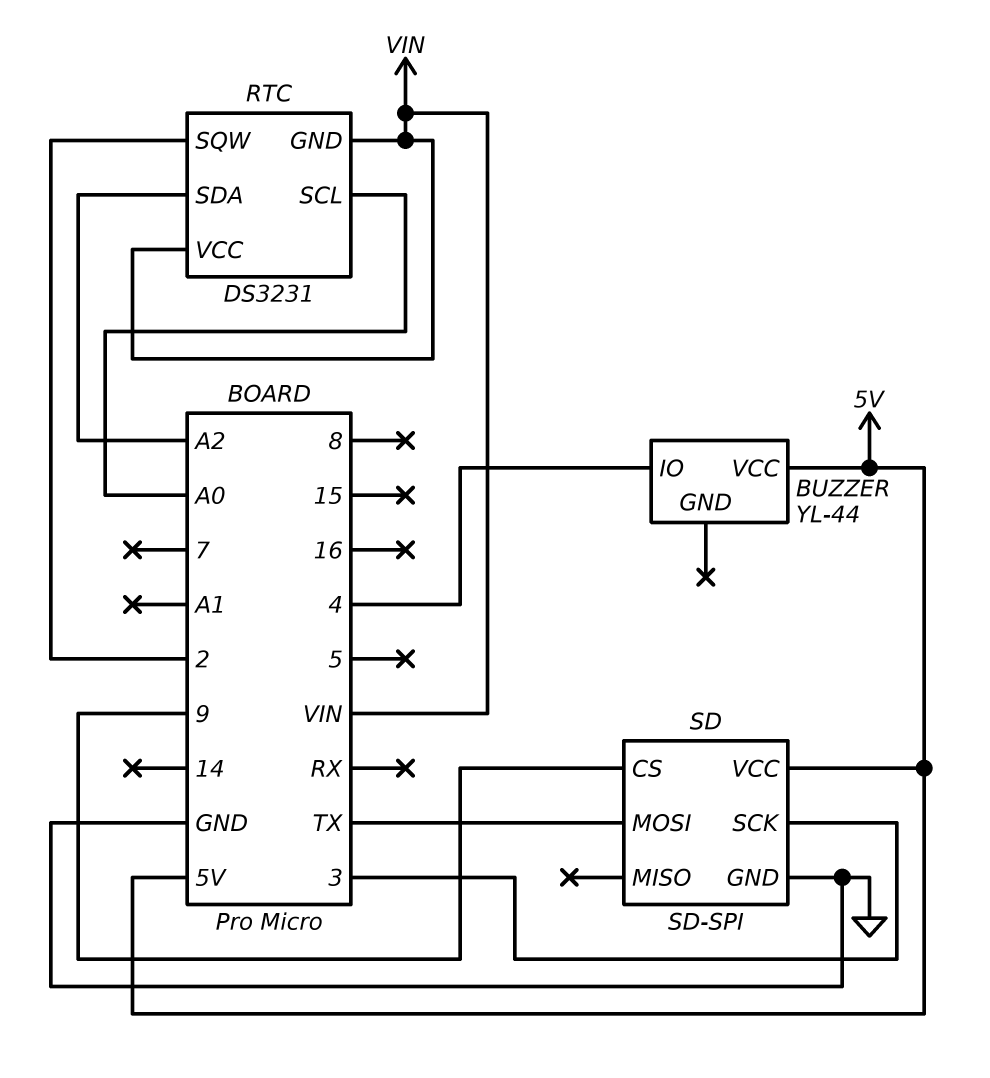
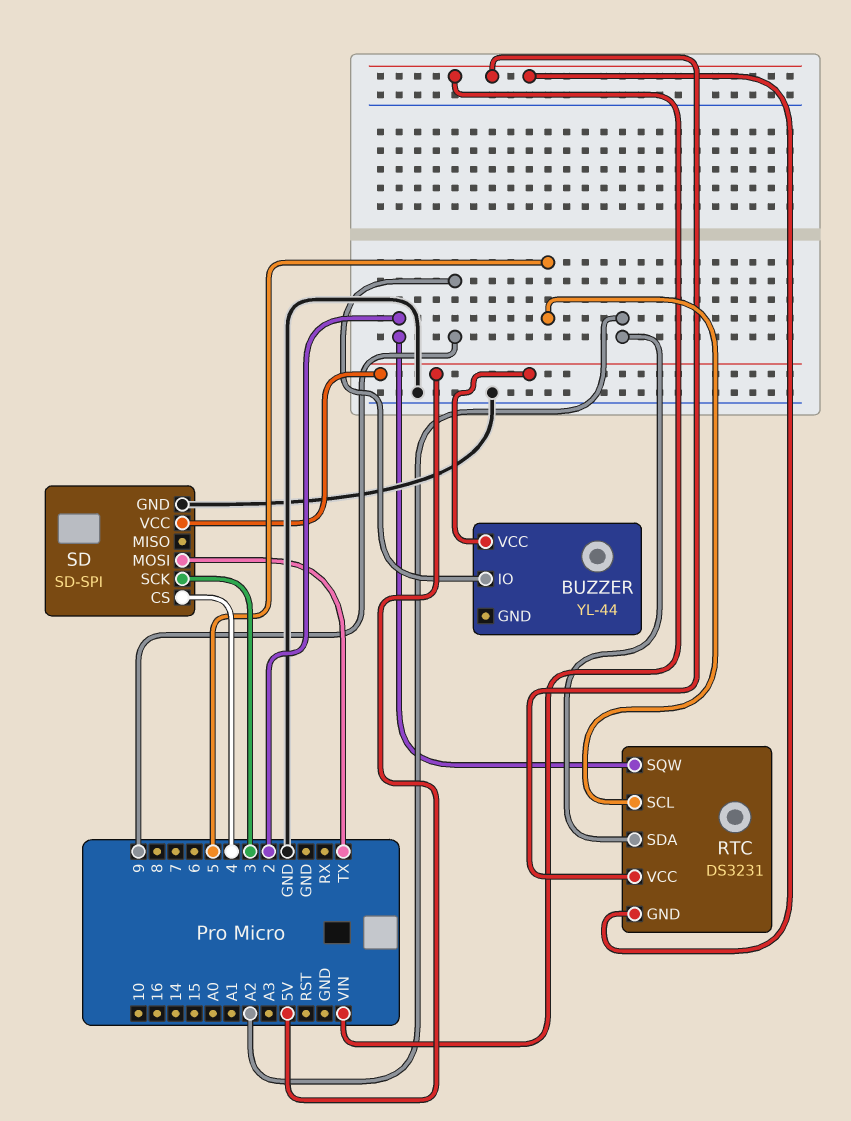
BUZZER pin IO: 4 -> 9
RTC pin SCL: A0 -> 5
SD pin CS: 9 -> 4

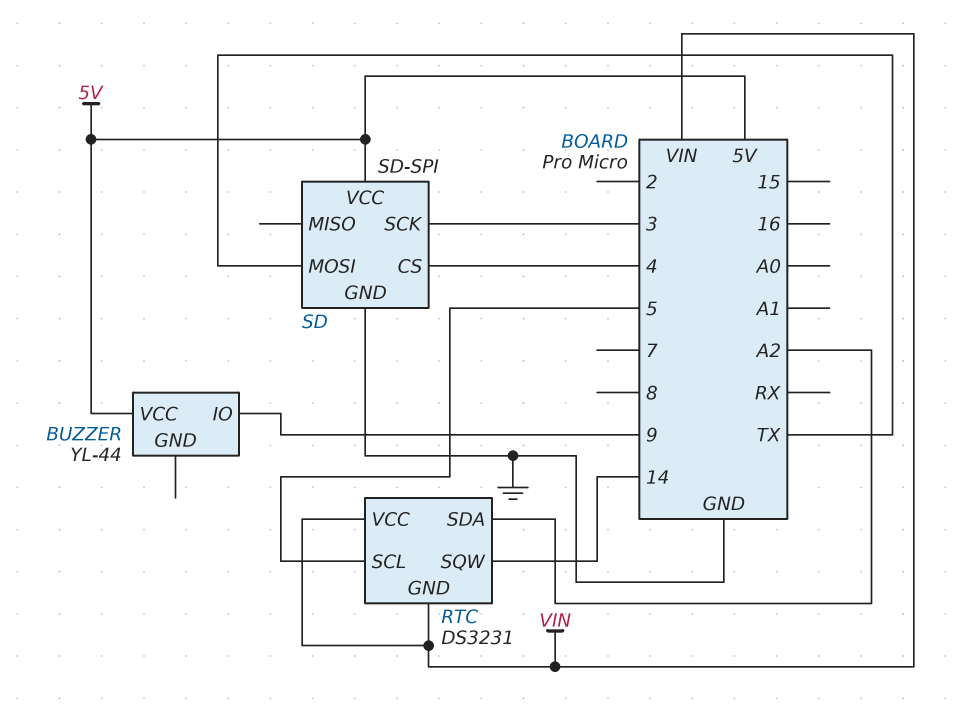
RTC pin SQW: 2 -> 14

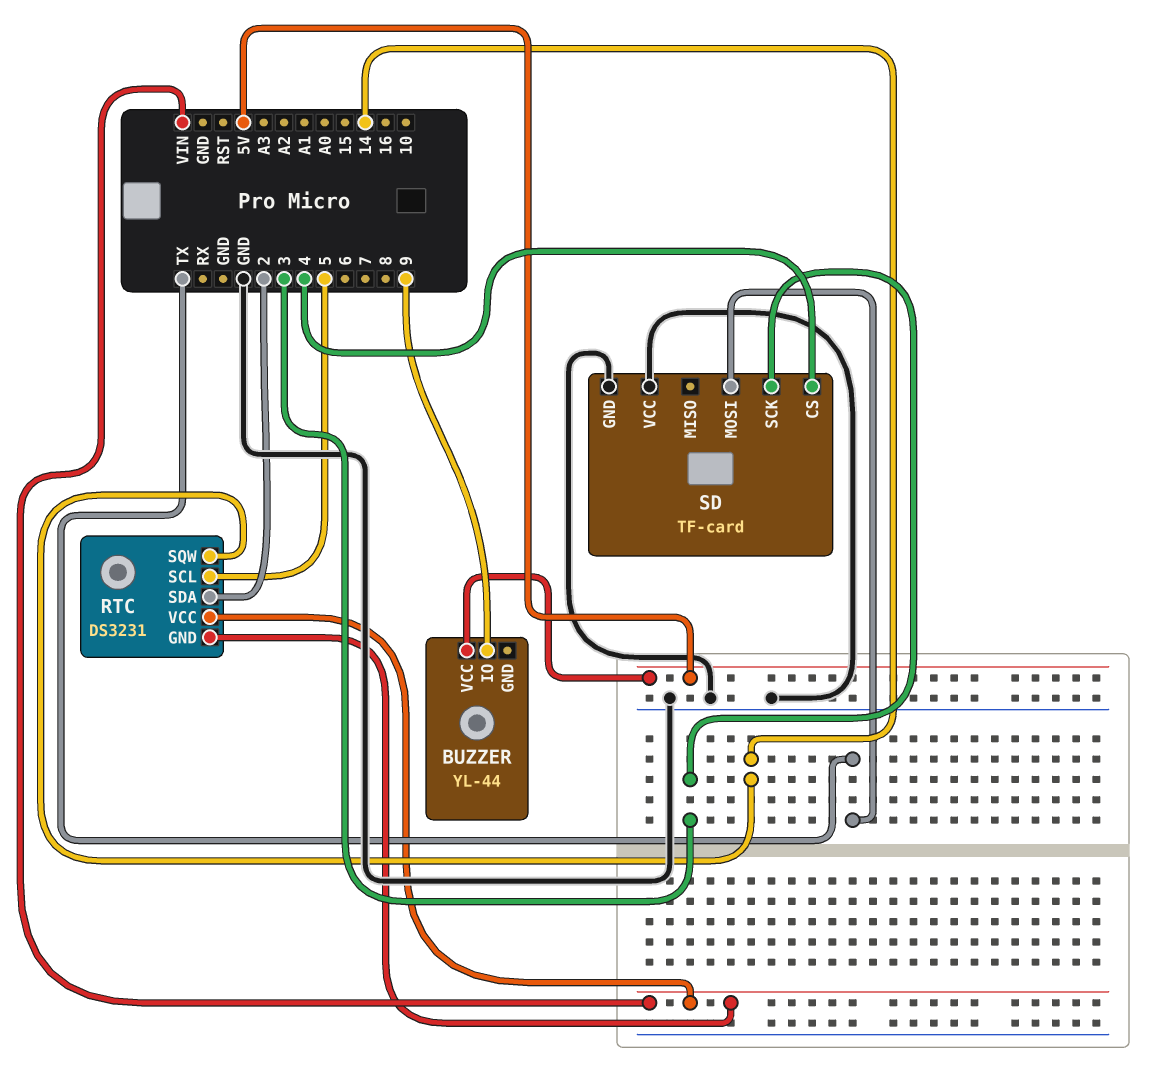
RTC pin SDA: A2 -> 2
SD: SD-SPI -> TF-card
SD pin VCC: 5V -> GND

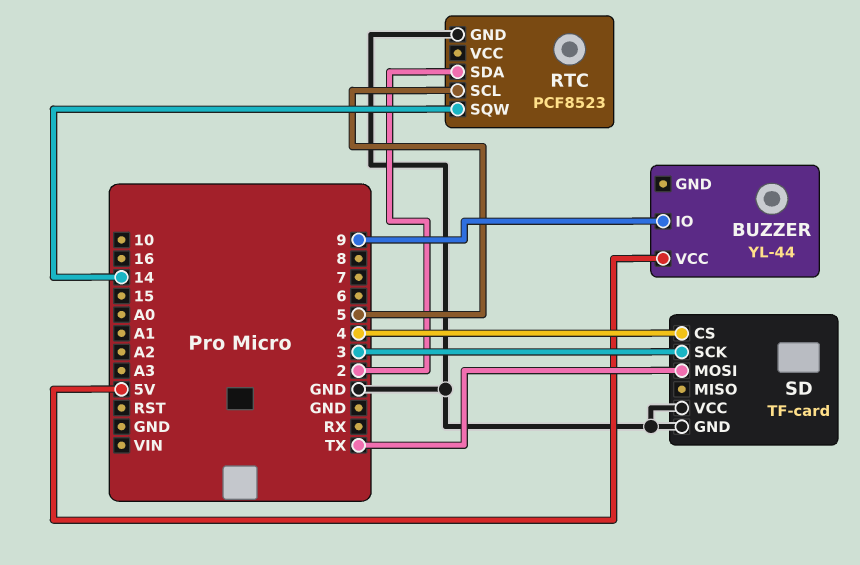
RTC: DS3231 -> PCF8523
RTC pin GND: VIN -> GND
RTC pin VCC: VIN -> none

